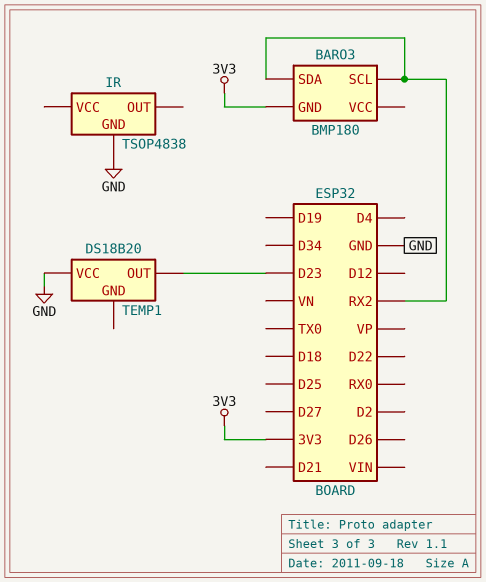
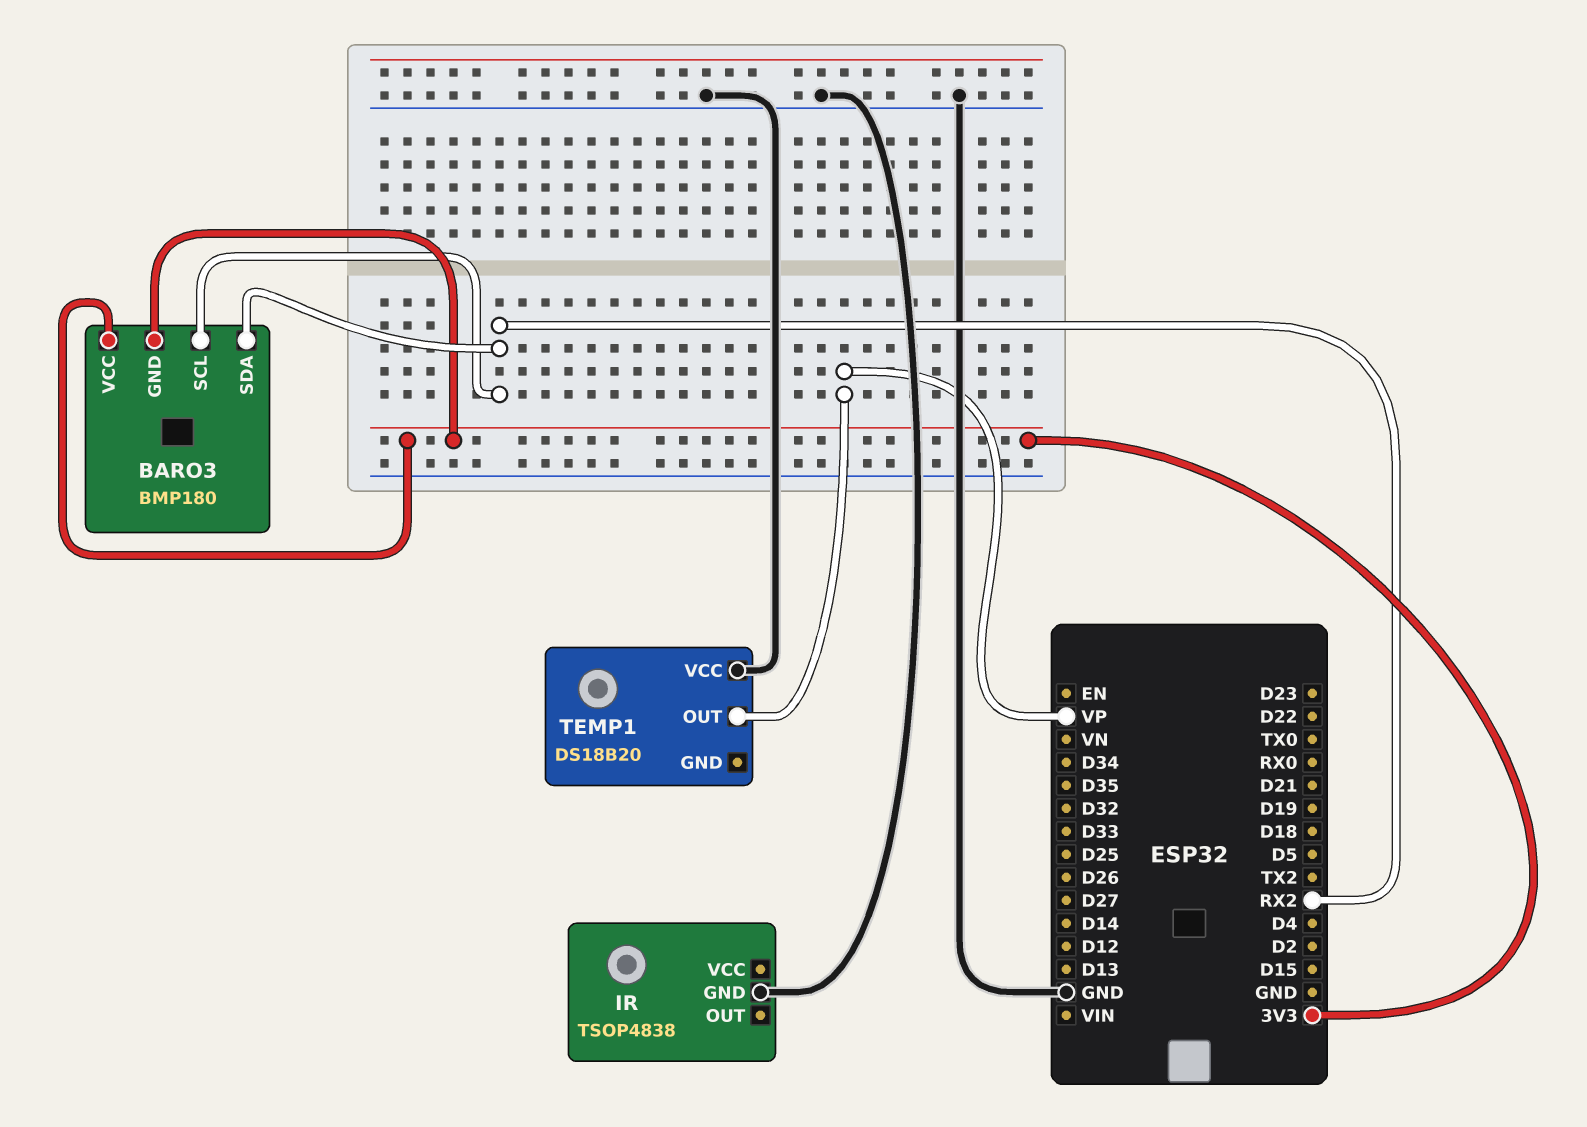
BARO3 pin VCC: none -> 3V3
TEMP1 pin OUT: D23 -> VP

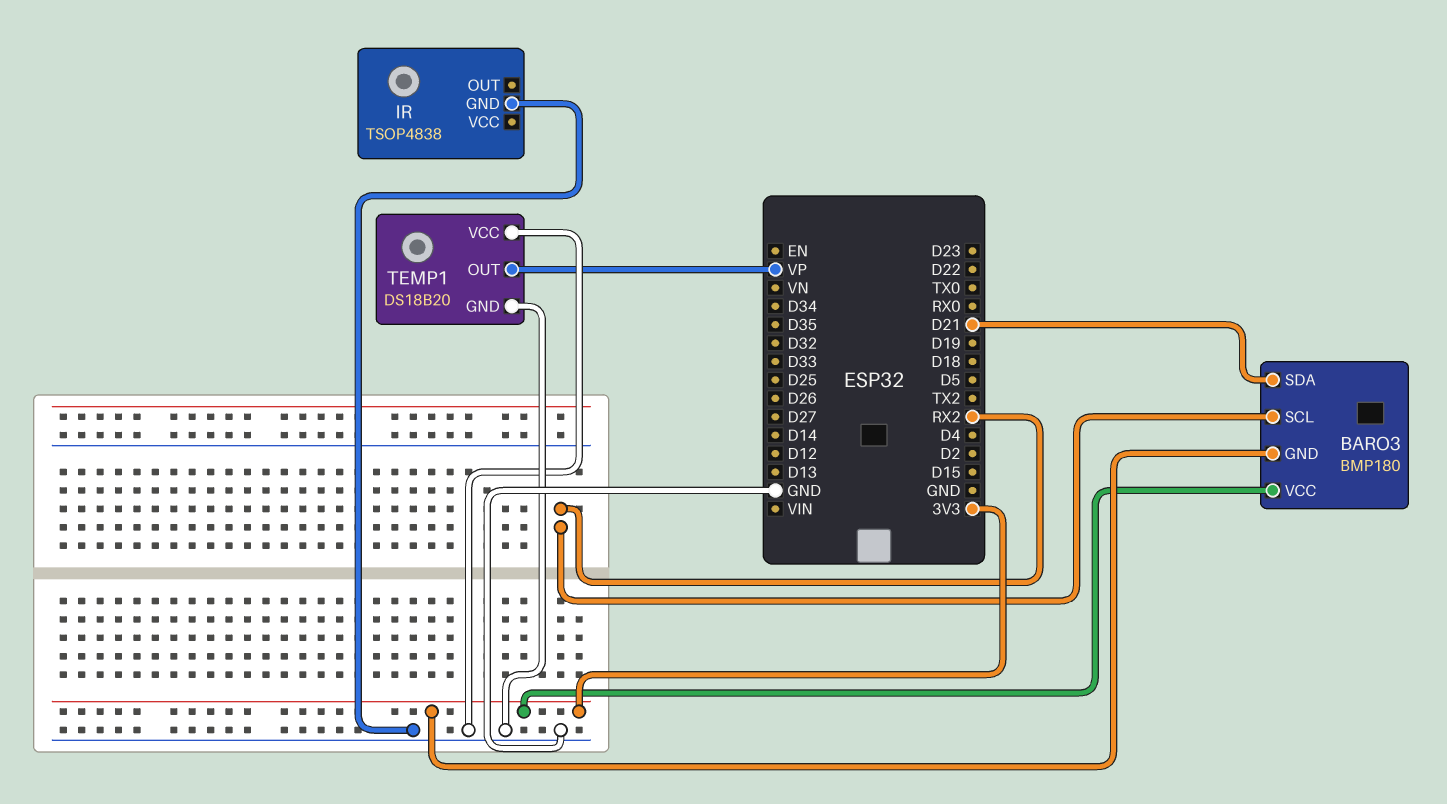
BARO3 pin SDA: RX2 -> D21
TEMP1 pin GND: none -> GND

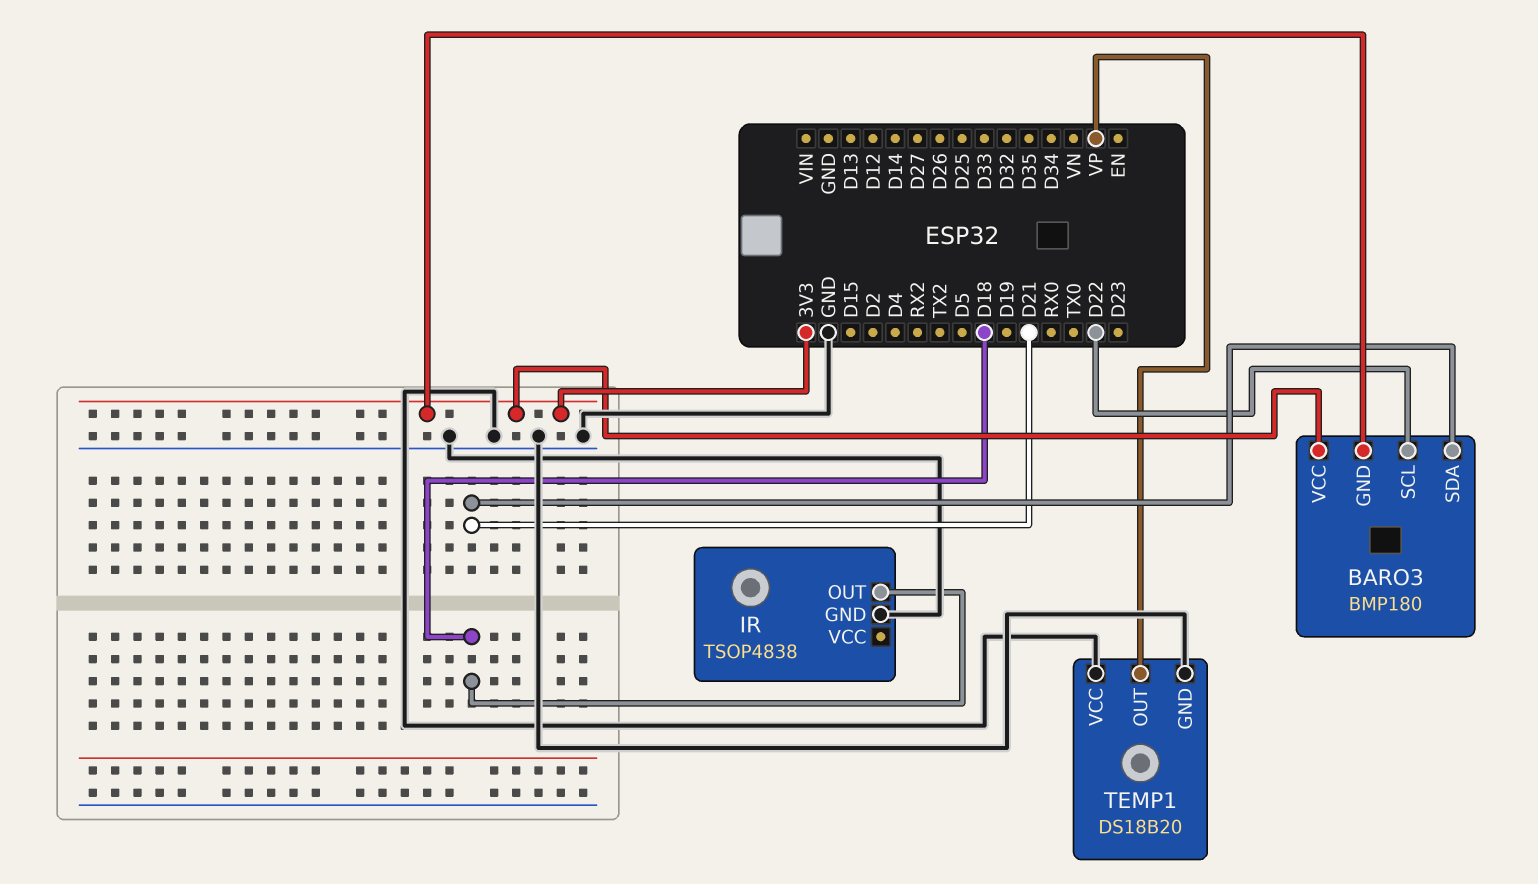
BARO3 pin SCL: RX2 -> D22
IR pin OUT: none -> D18

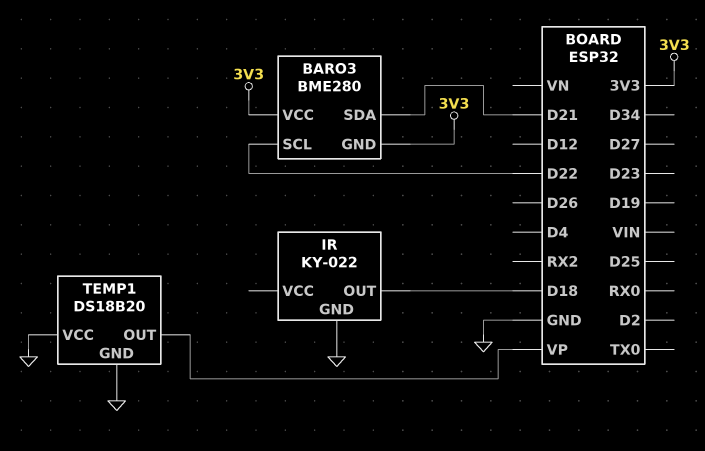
BARO3: BMP180 -> BME280
IR: TSOP4838 -> KY-022

